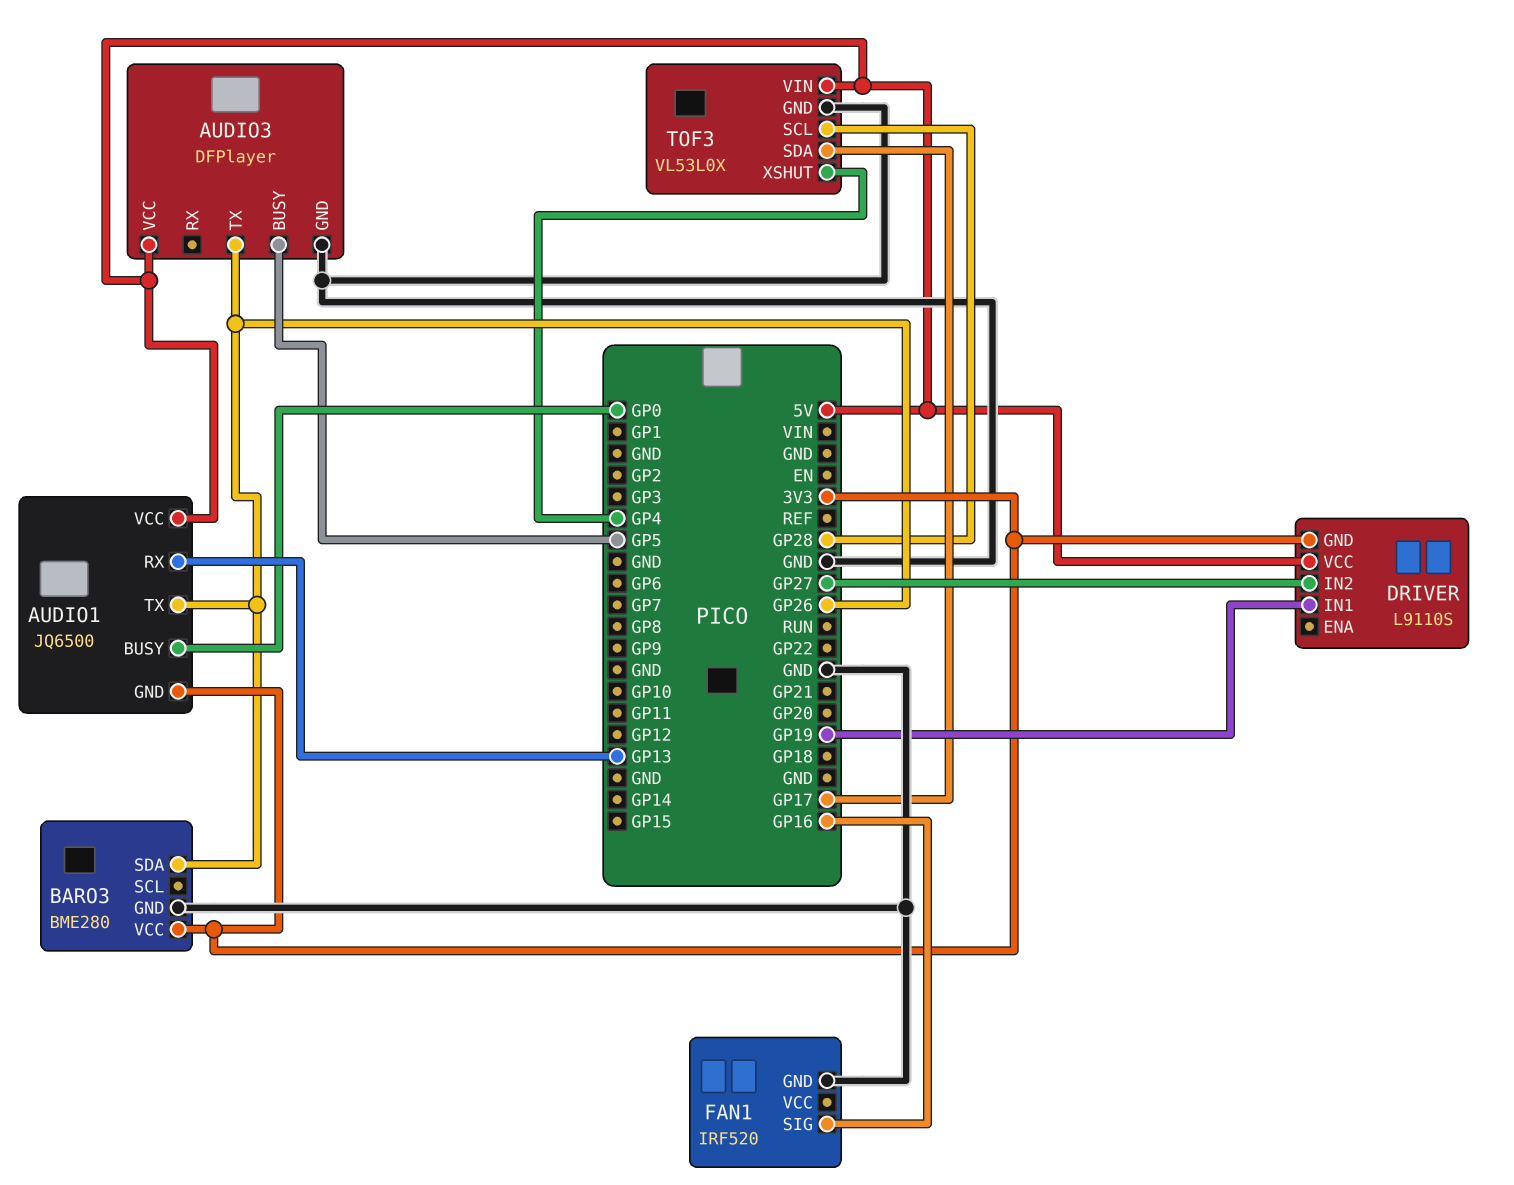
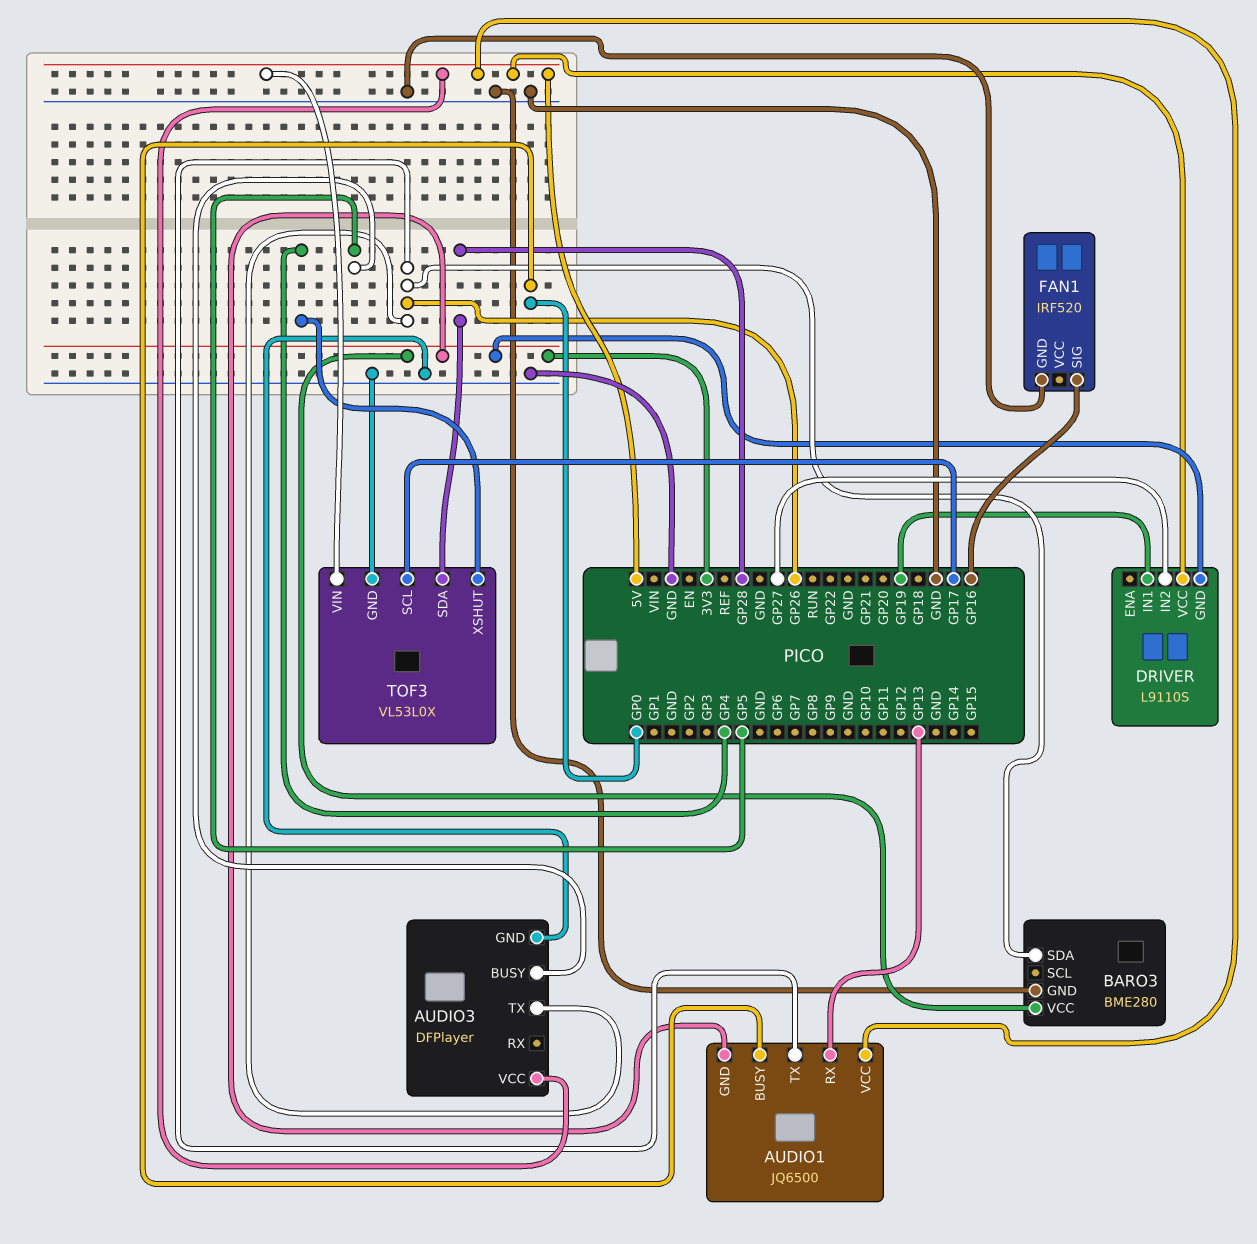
TOF3 pin SCL: GP28 -> GP17
TOF3 pin SDA: GP17 -> GP28

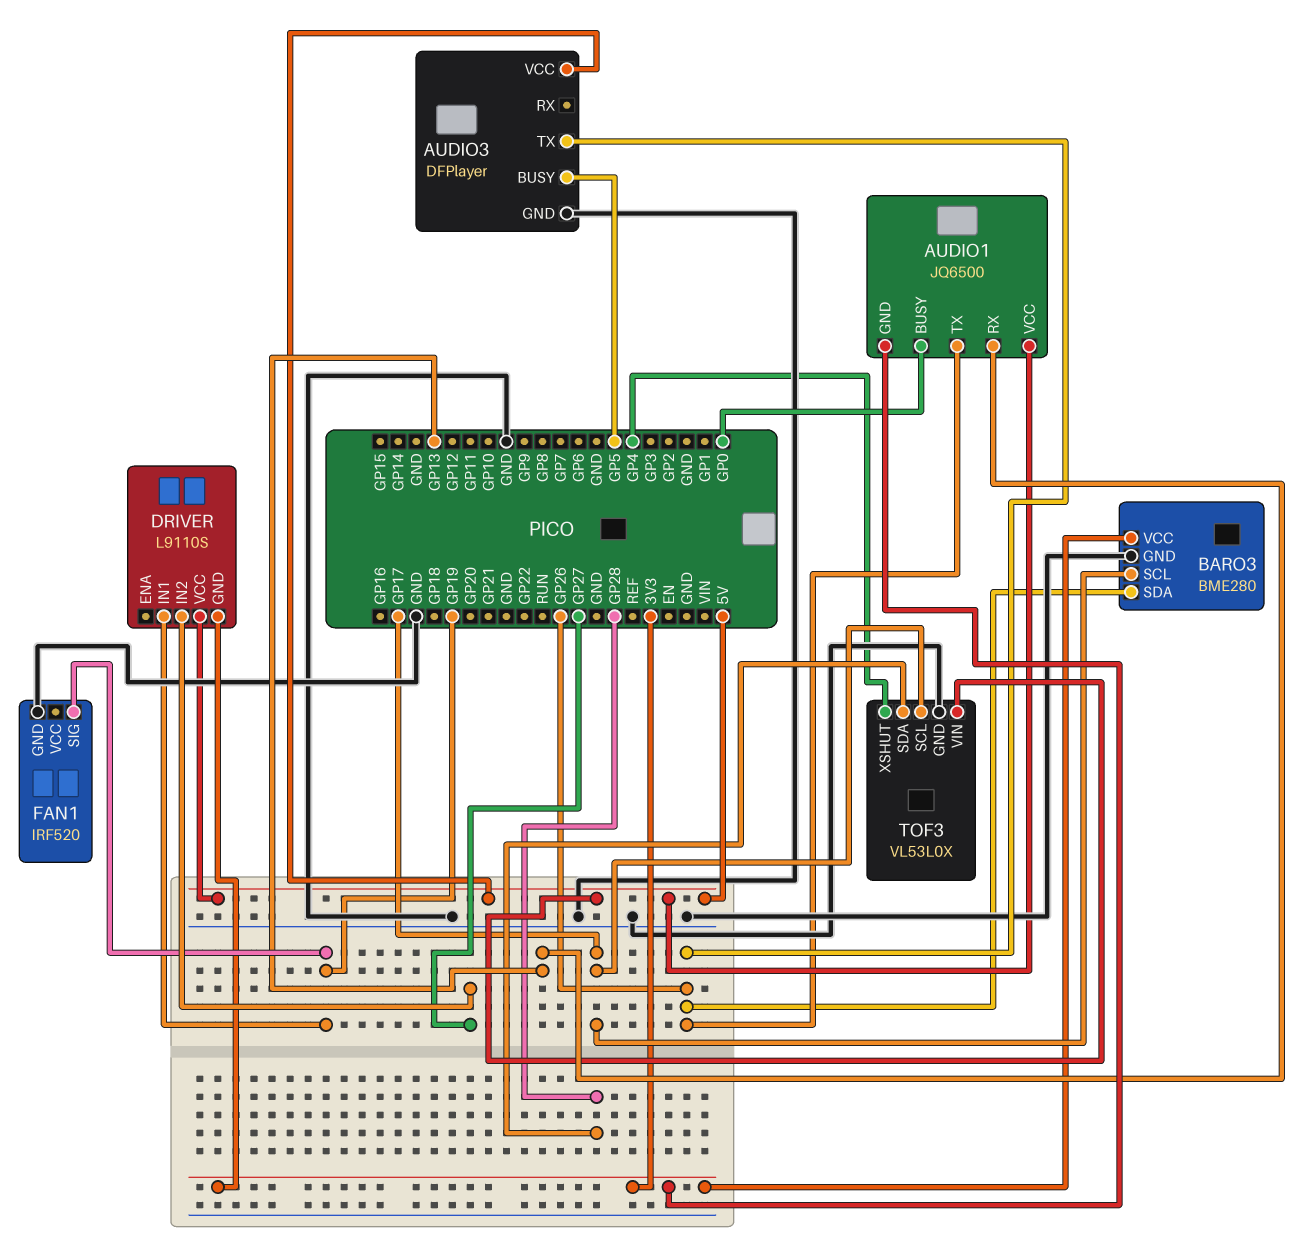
BARO3 pin SCL: none -> GP17
FAN1 pin SIG: GP16 -> GP19

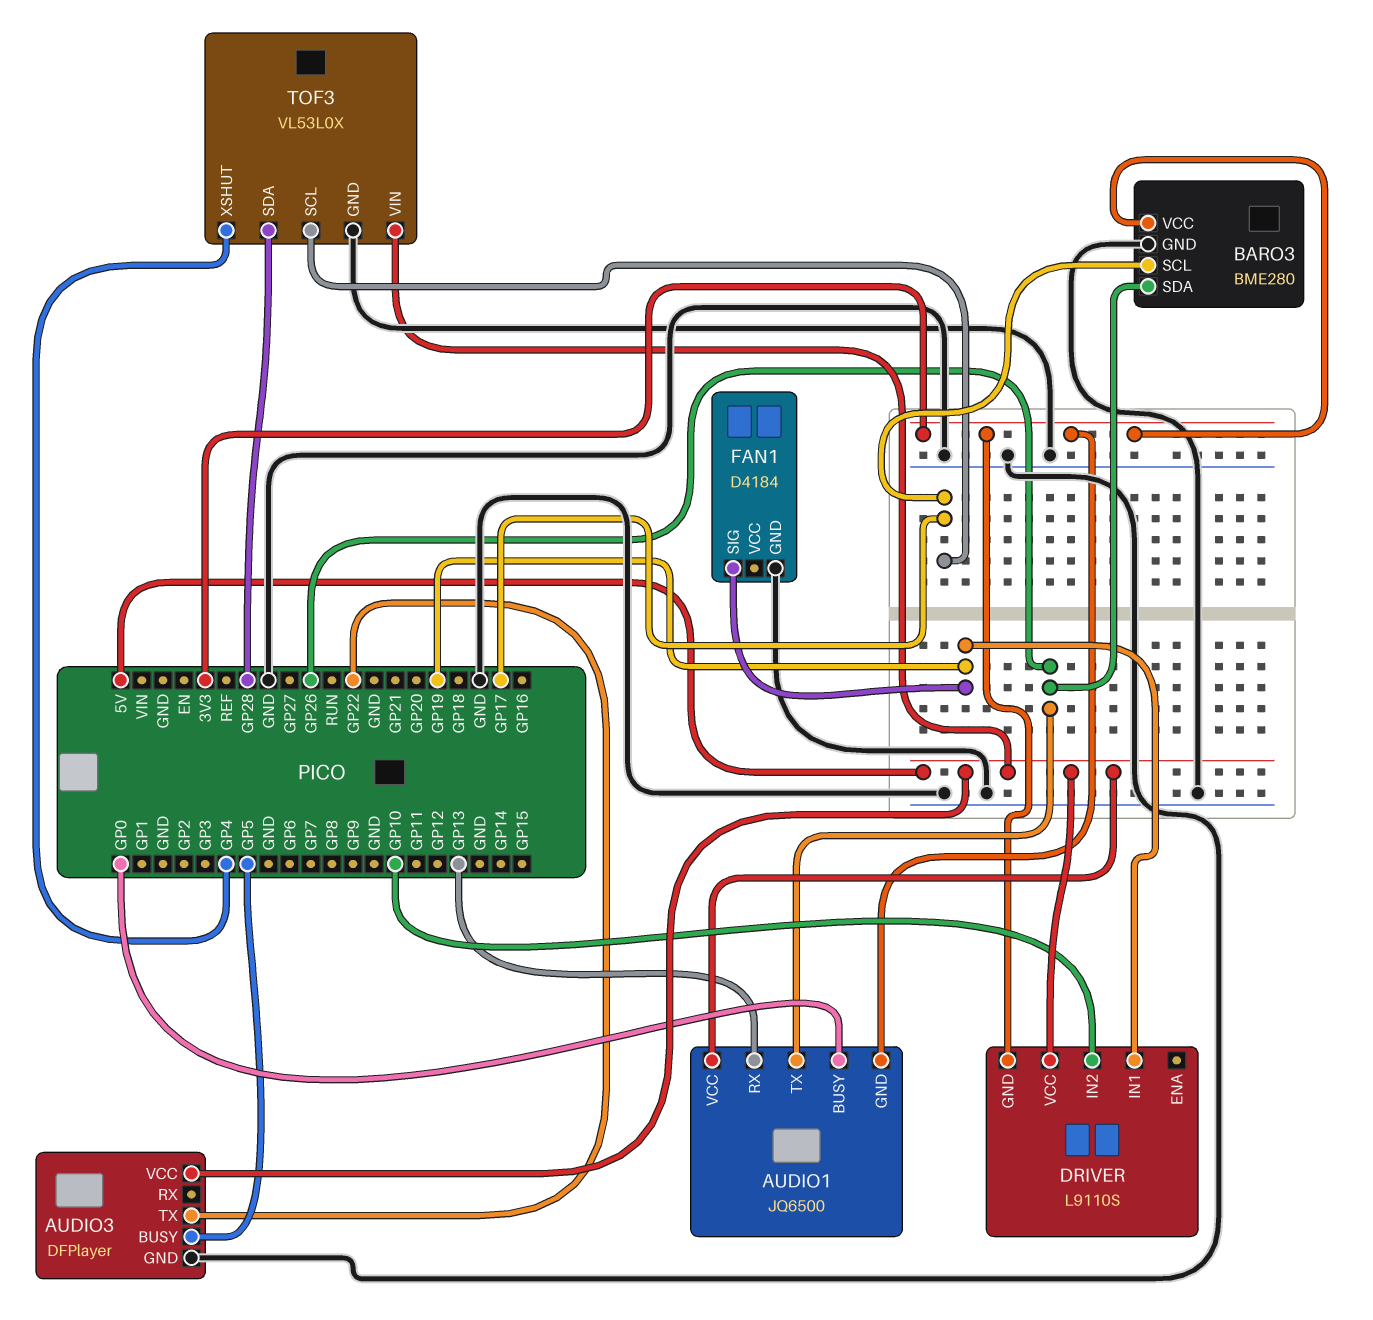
AUDIO3 pin TX: GP26 -> GP22
DRIVER pin IN2: GP27 -> GP10
FAN1: IRF520 -> D4184

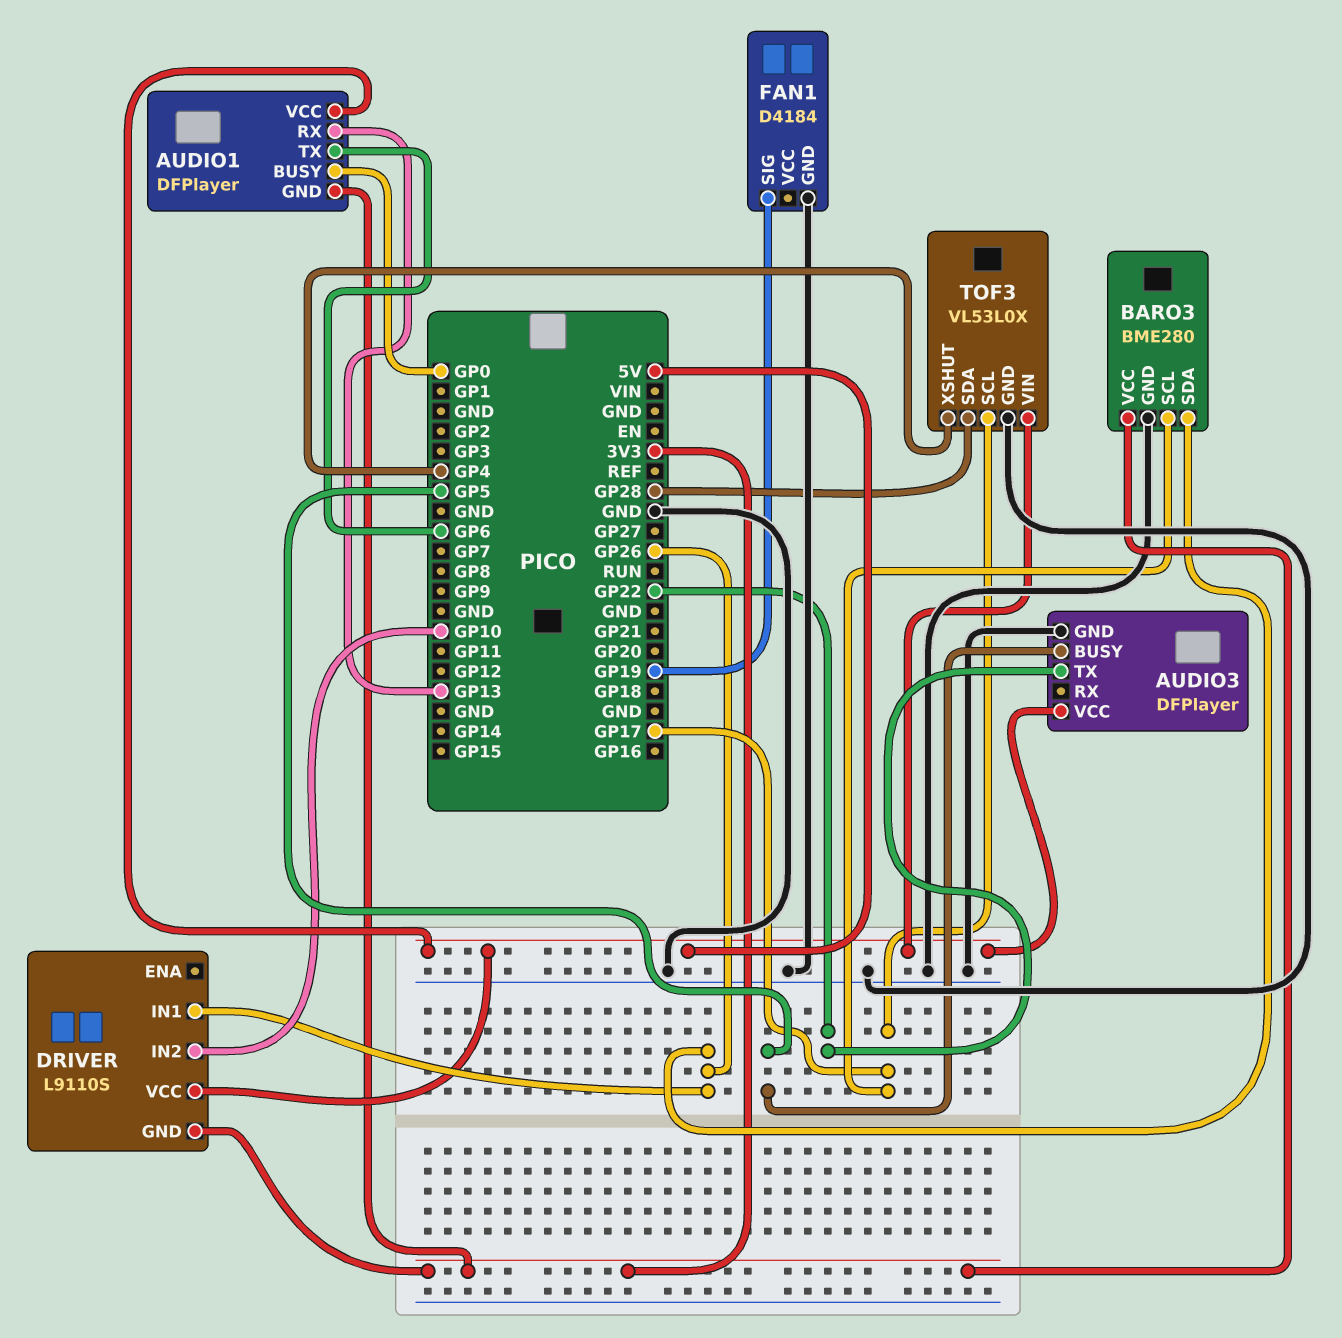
AUDIO1: JQ6500 -> DFPlayer
AUDIO1 pin TX: GP26 -> GP6
DRIVER pin IN1: GP19 -> GP26

